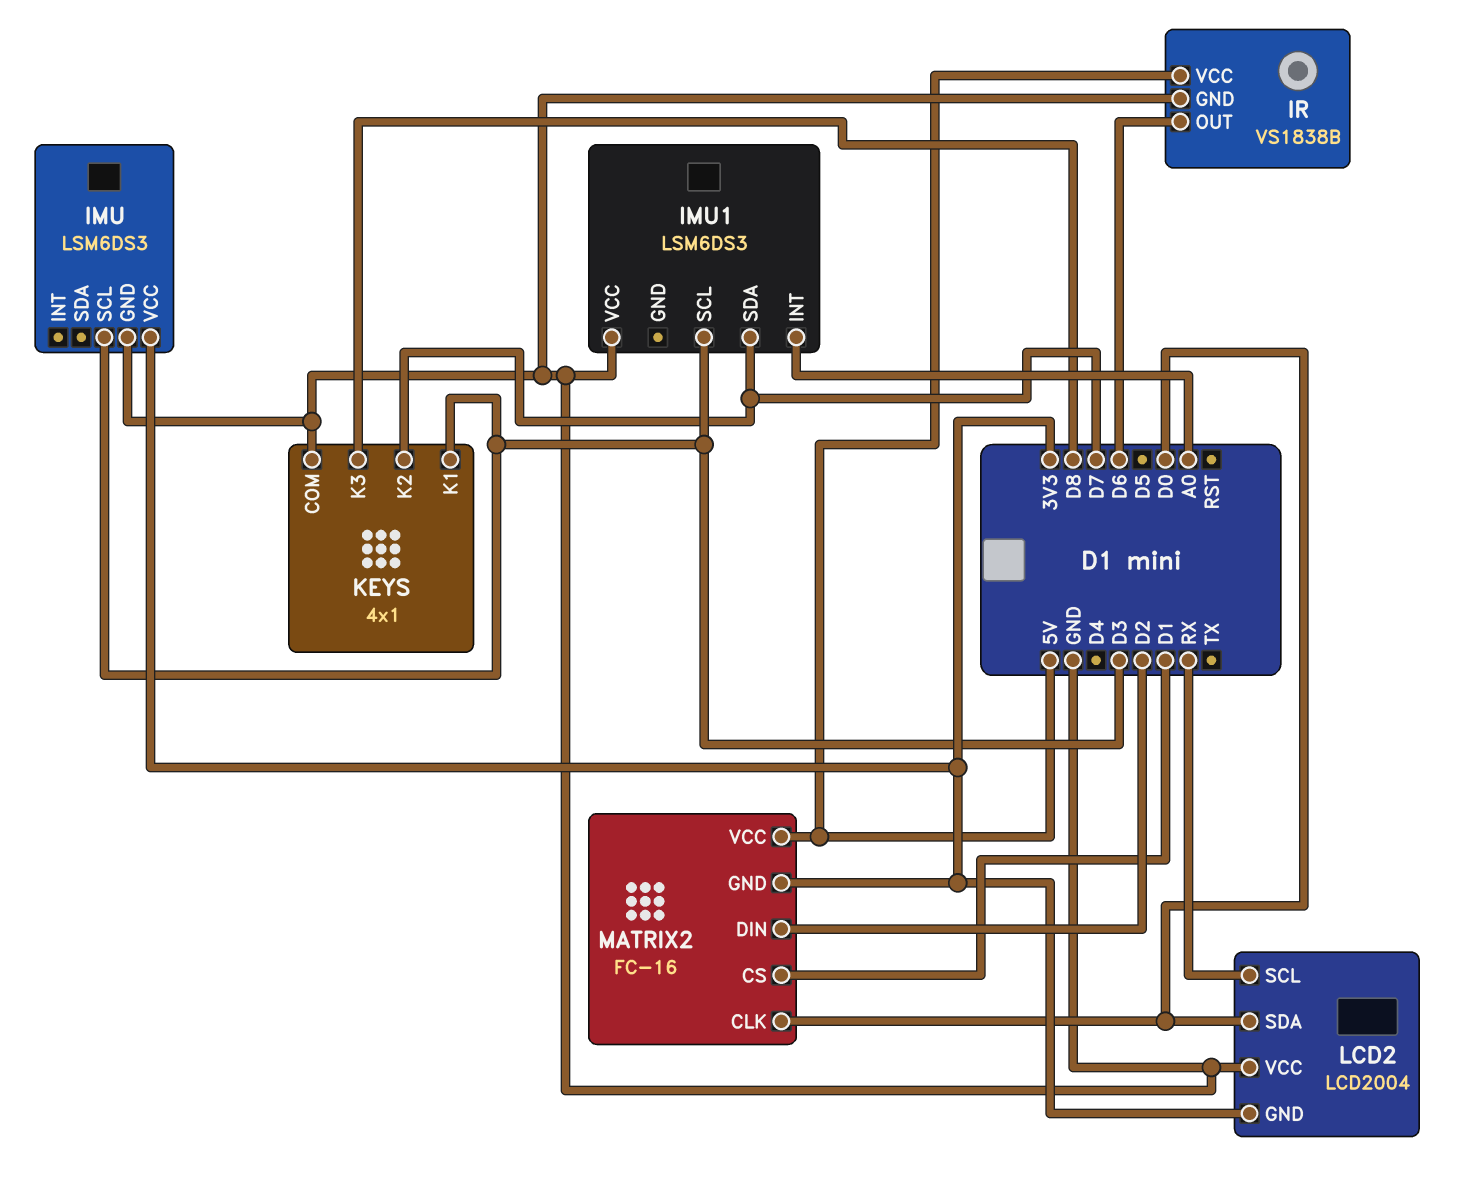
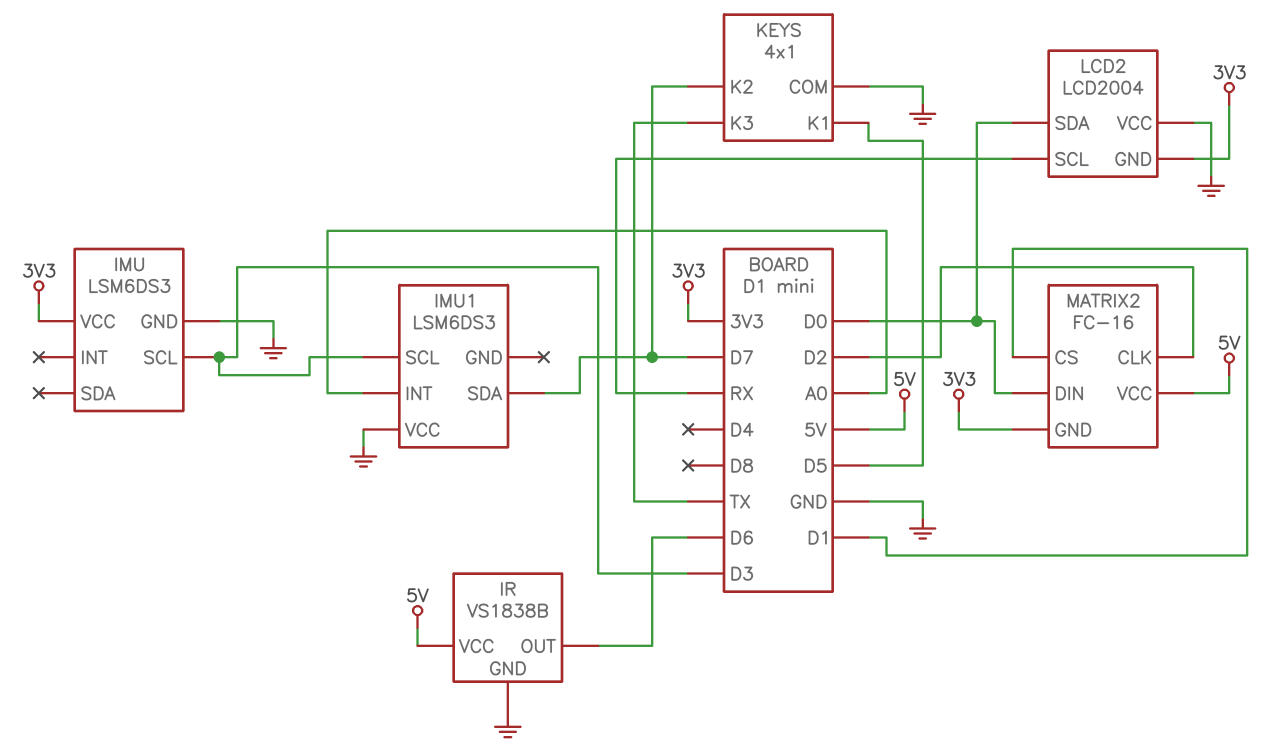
KEYS pin K1: D3 -> D5
KEYS pin K3: D8 -> TX
MATRIX2 pin CLK: D0 -> D2
MATRIX2 pin DIN: D2 -> D0

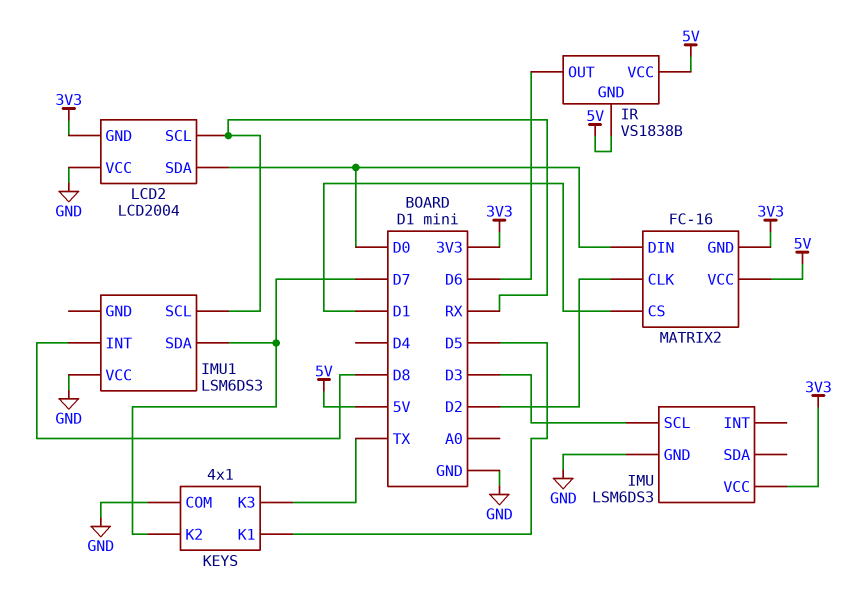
IMU1 pin INT: A0 -> D8
IMU1 pin SCL: D3 -> RX
IR pin GND: GND -> 5V

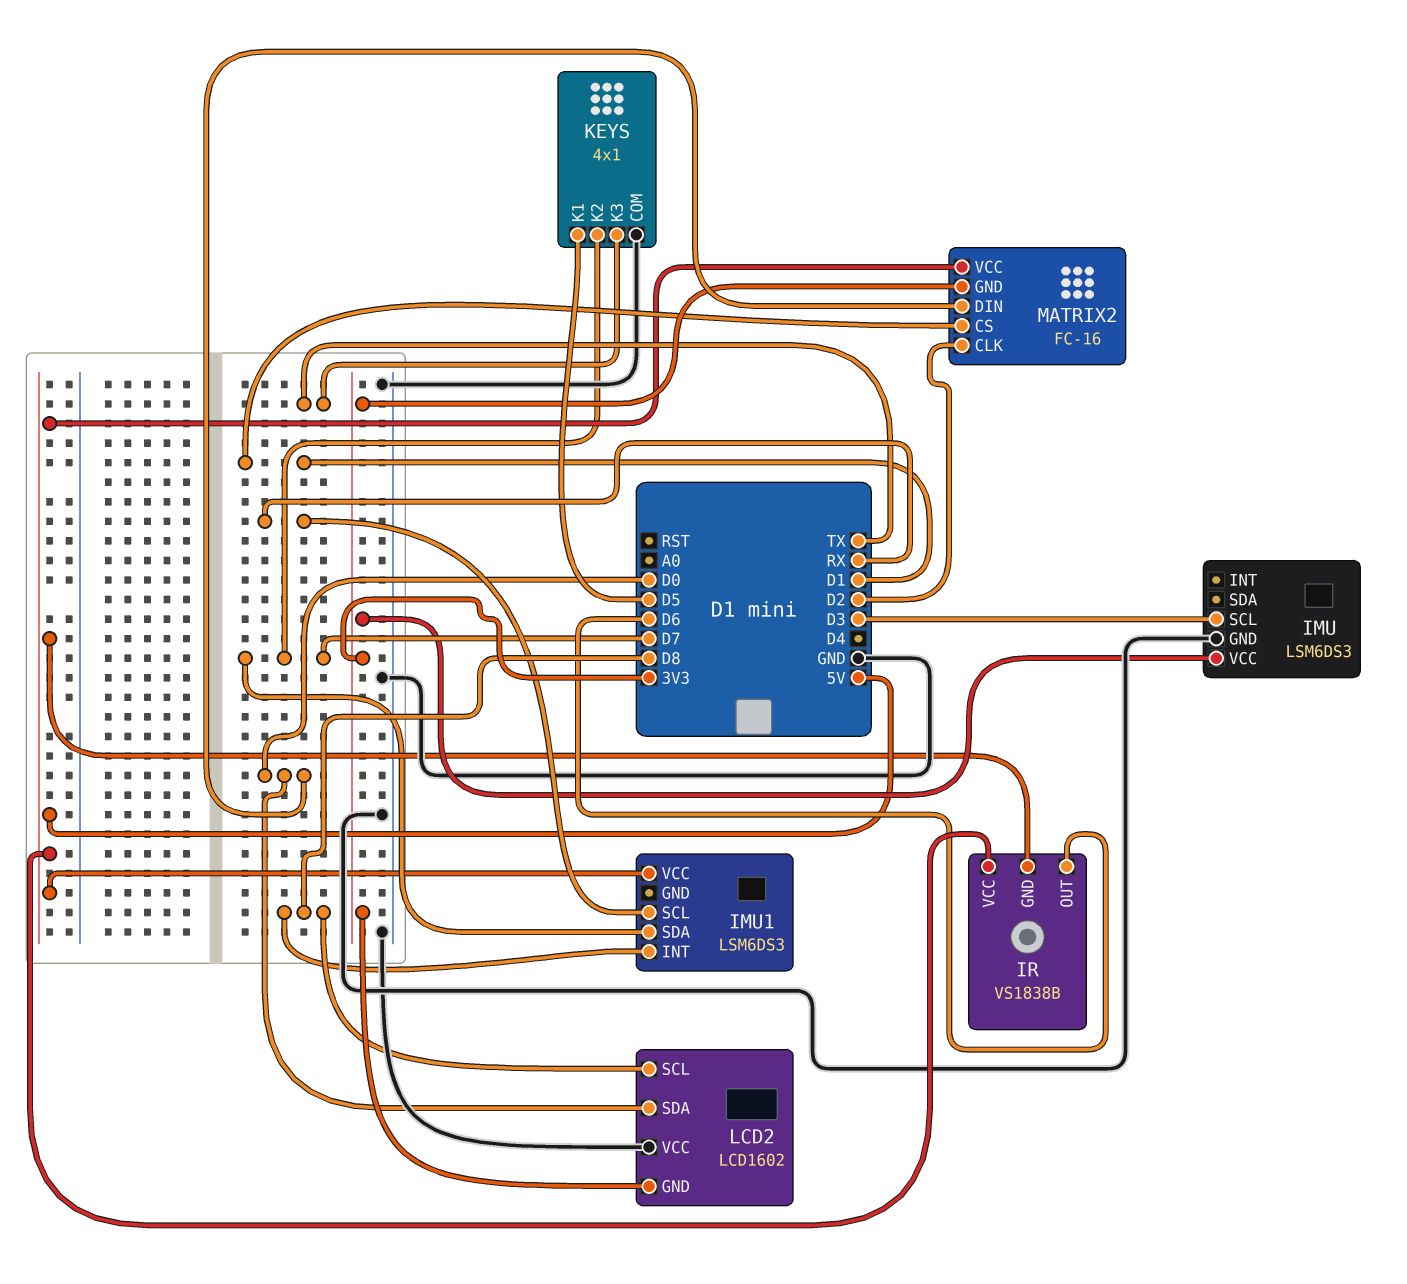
IMU1 pin VCC: GND -> 5V
LCD2: LCD2004 -> LCD1602
LCD2 pin SCL: RX -> D8

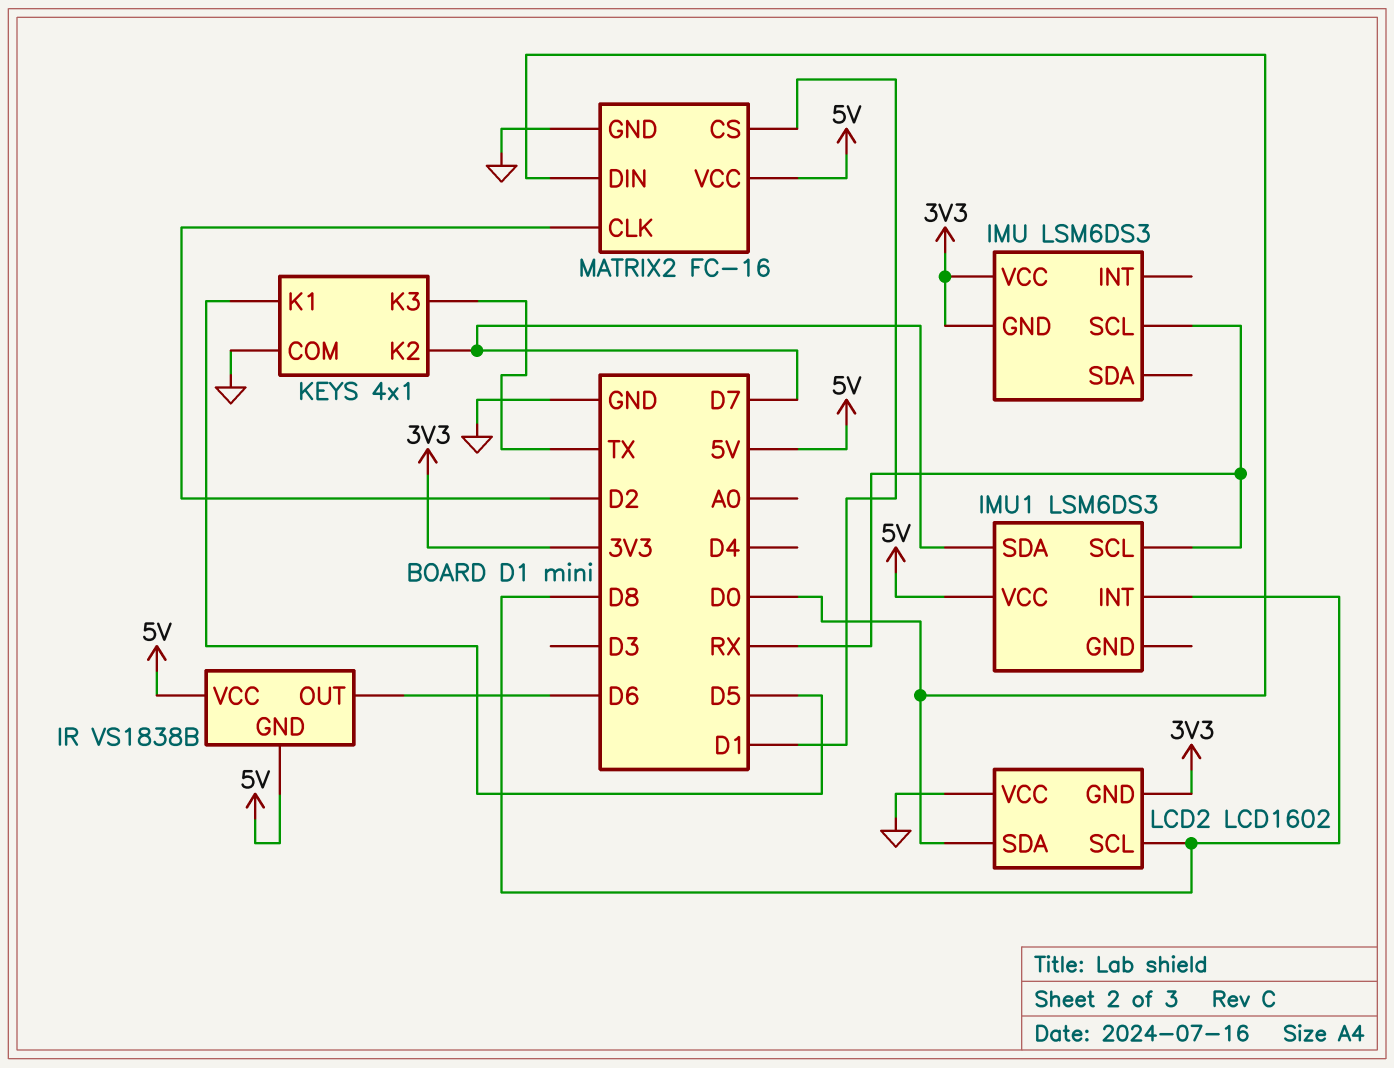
IMU pin GND: GND -> 3V3
IMU pin SCL: D3 -> RX
MATRIX2 pin GND: 3V3 -> GND

